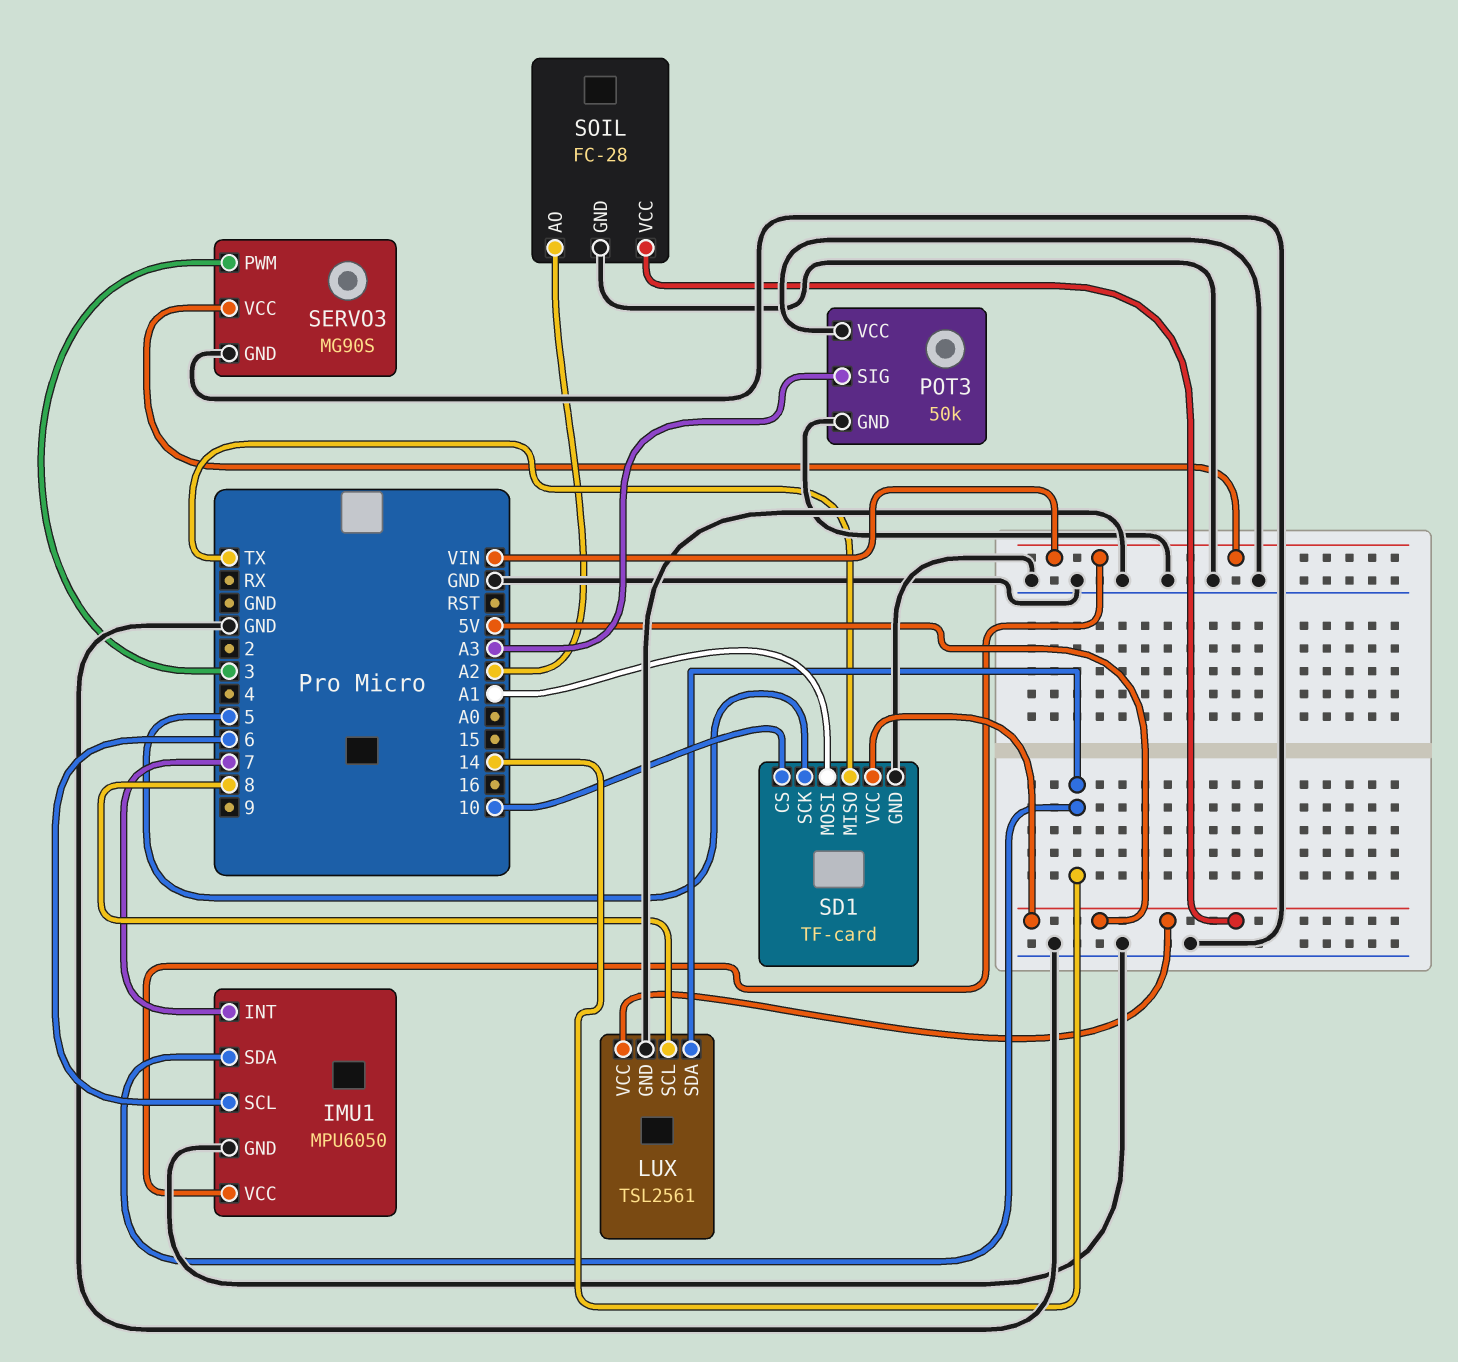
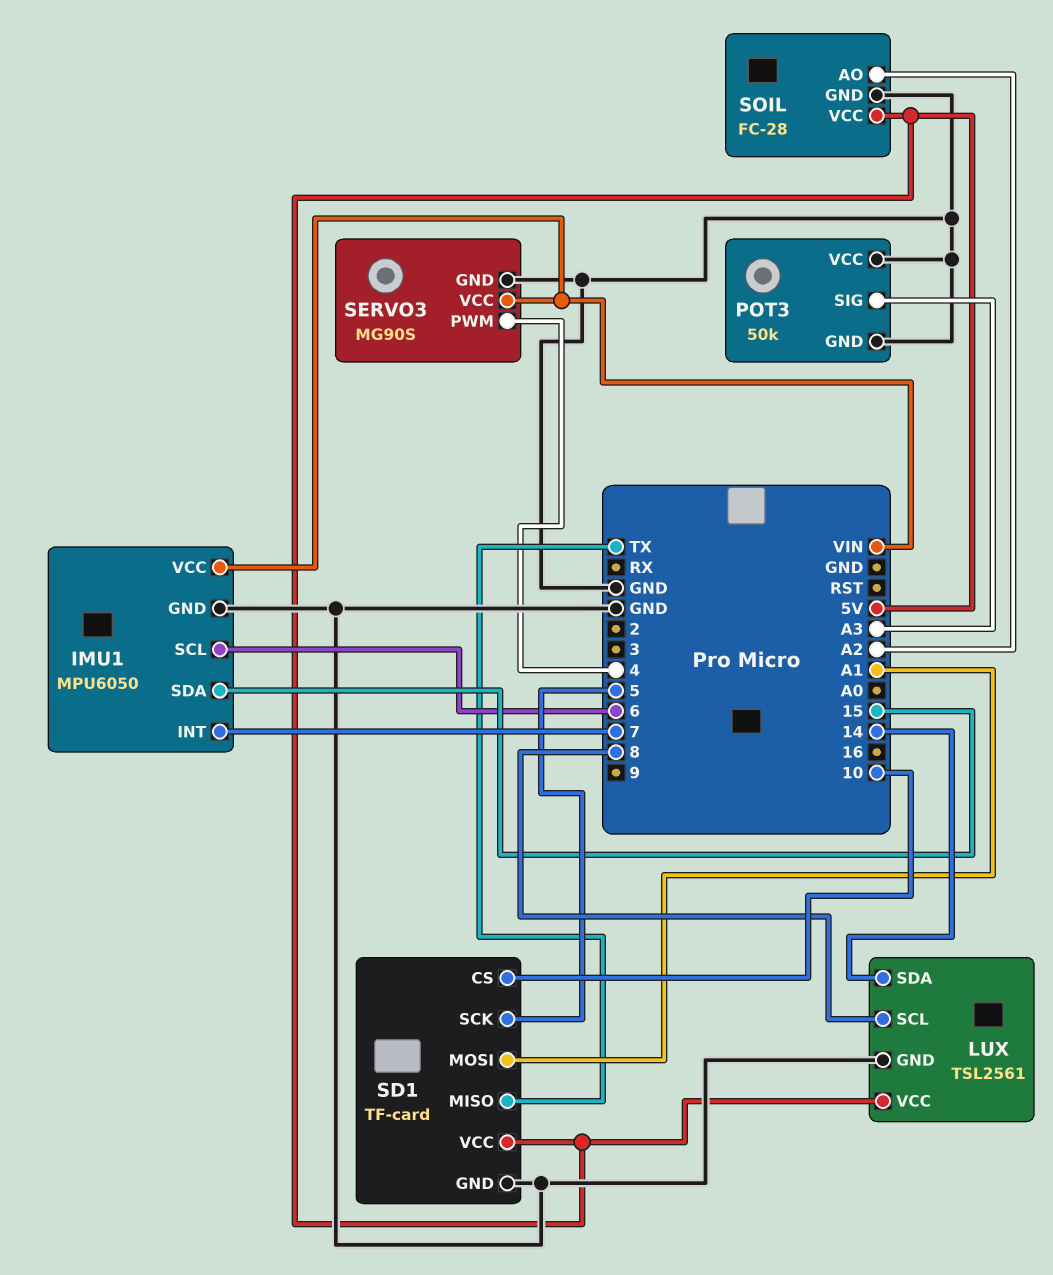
IMU1 pin SDA: 14 -> 15
SERVO3 pin PWM: 3 -> 4

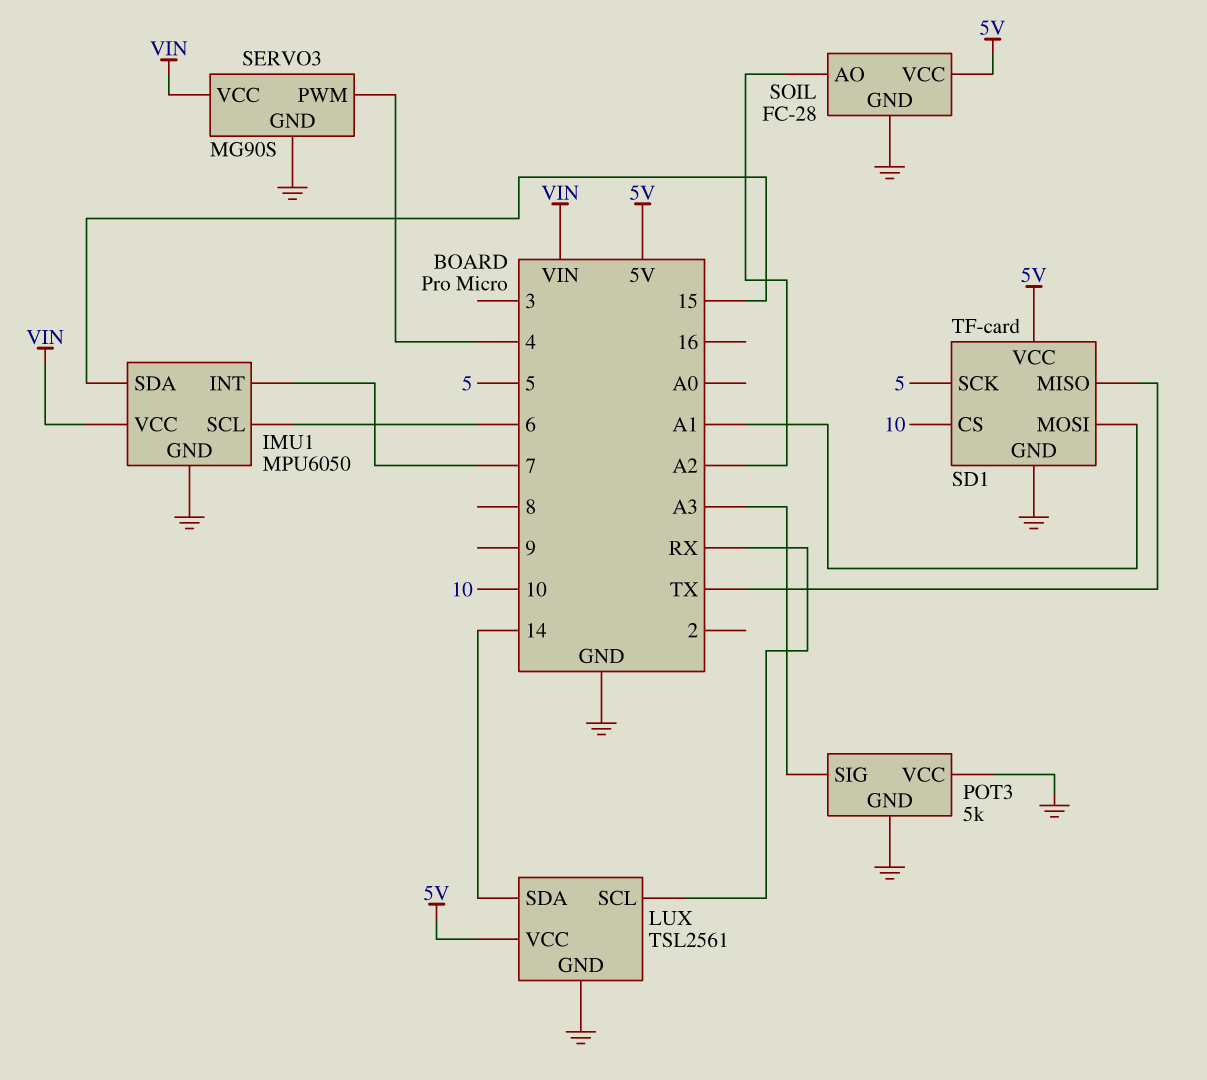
LUX pin SCL: 8 -> RX
POT3: 50k -> 5k

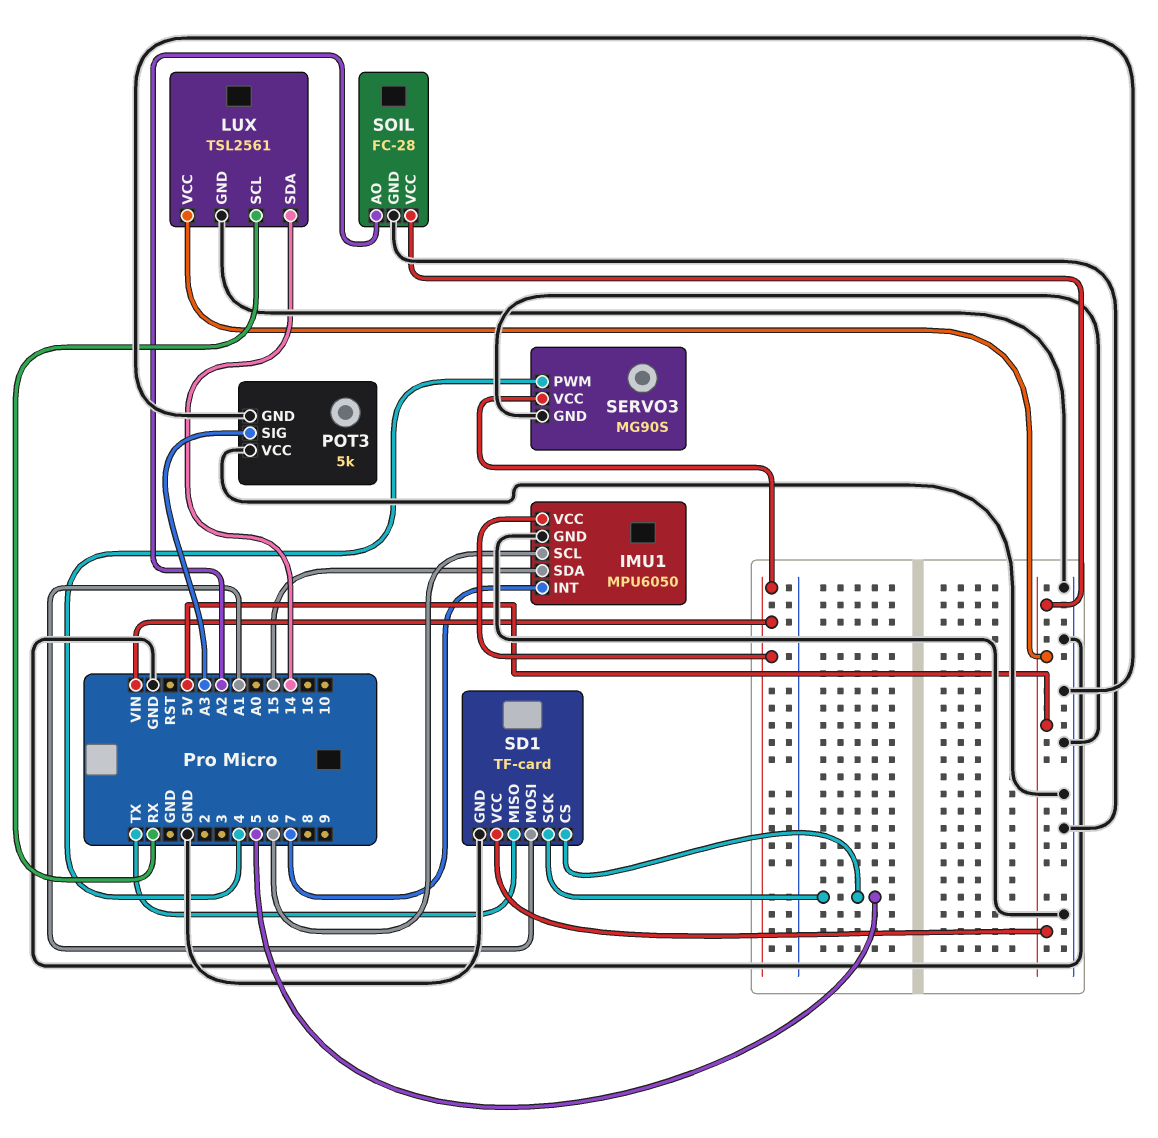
SD1 pin CS: 10 -> 5

